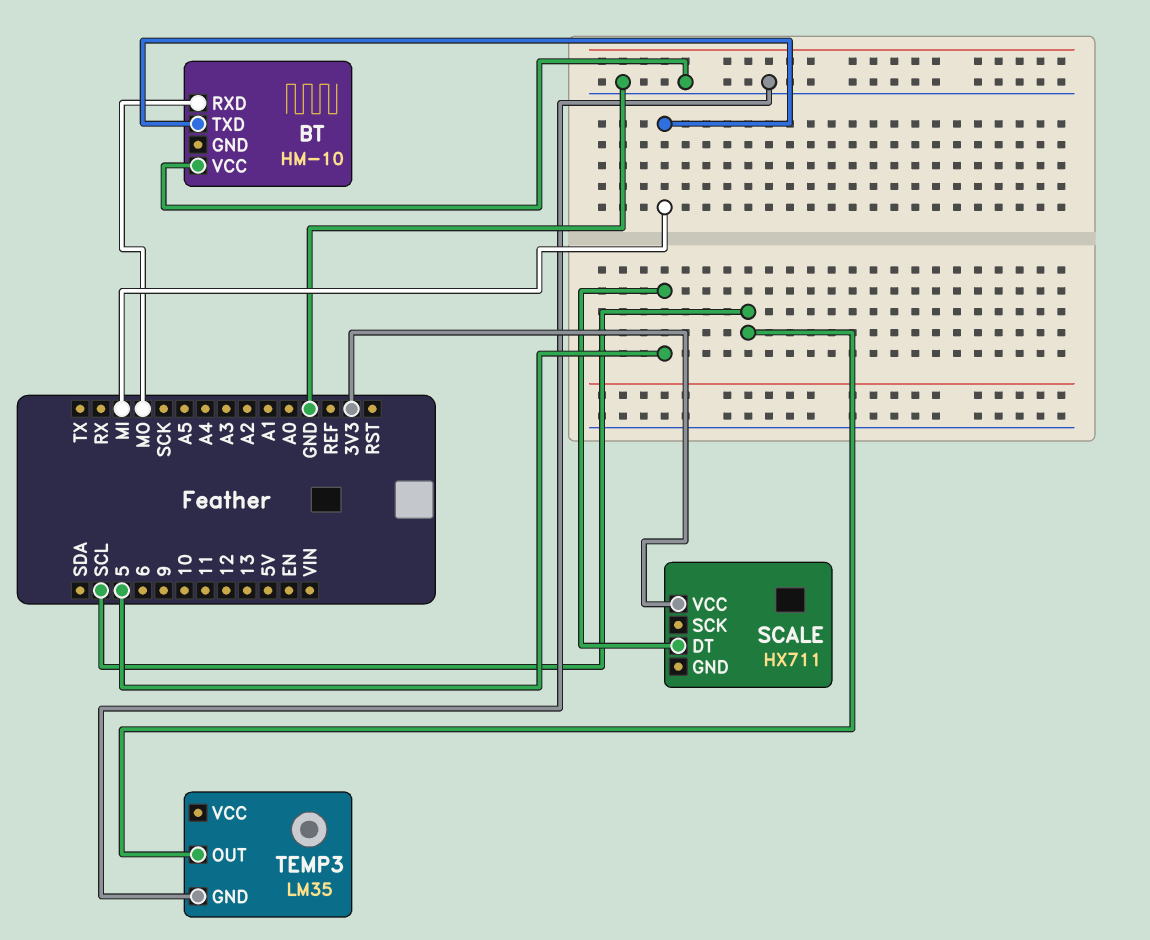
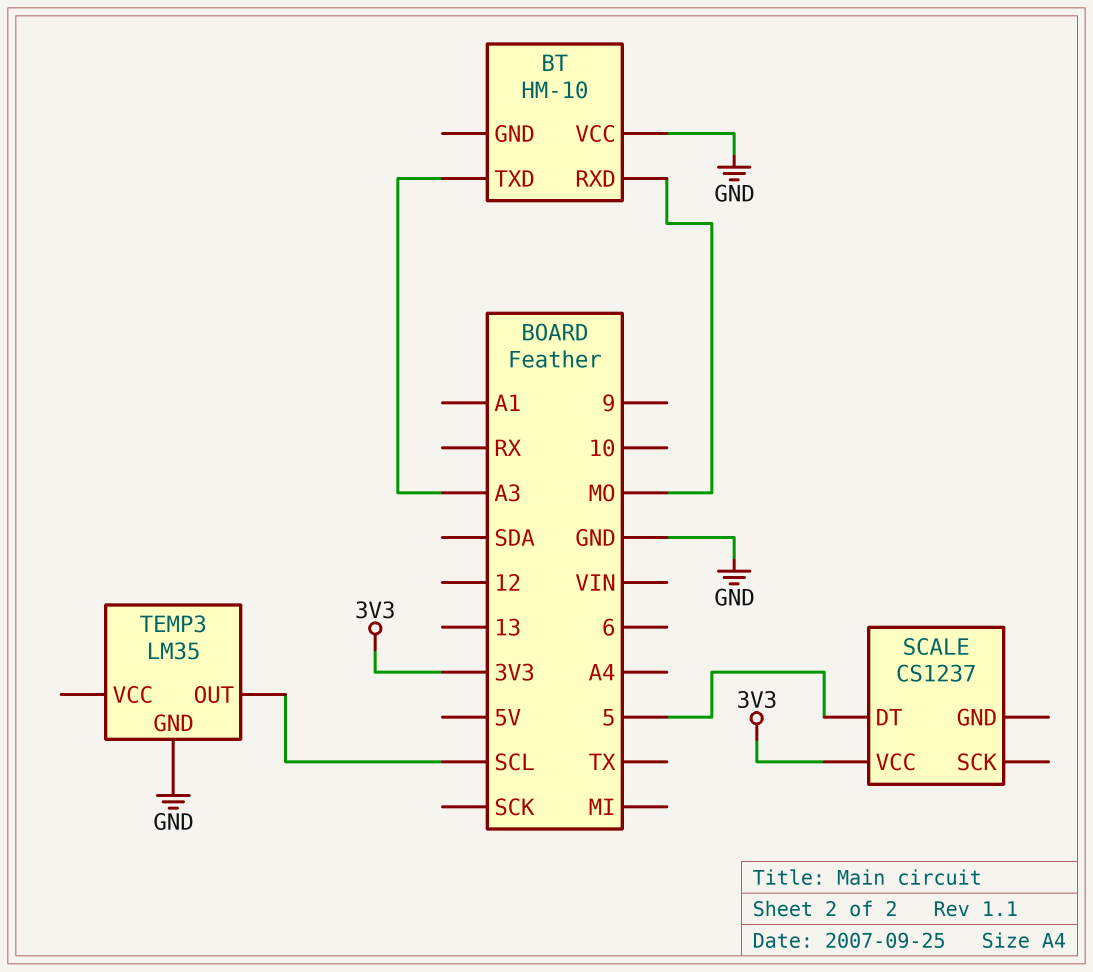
BT pin TXD: MI -> A3
SCALE: HX711 -> CS1237

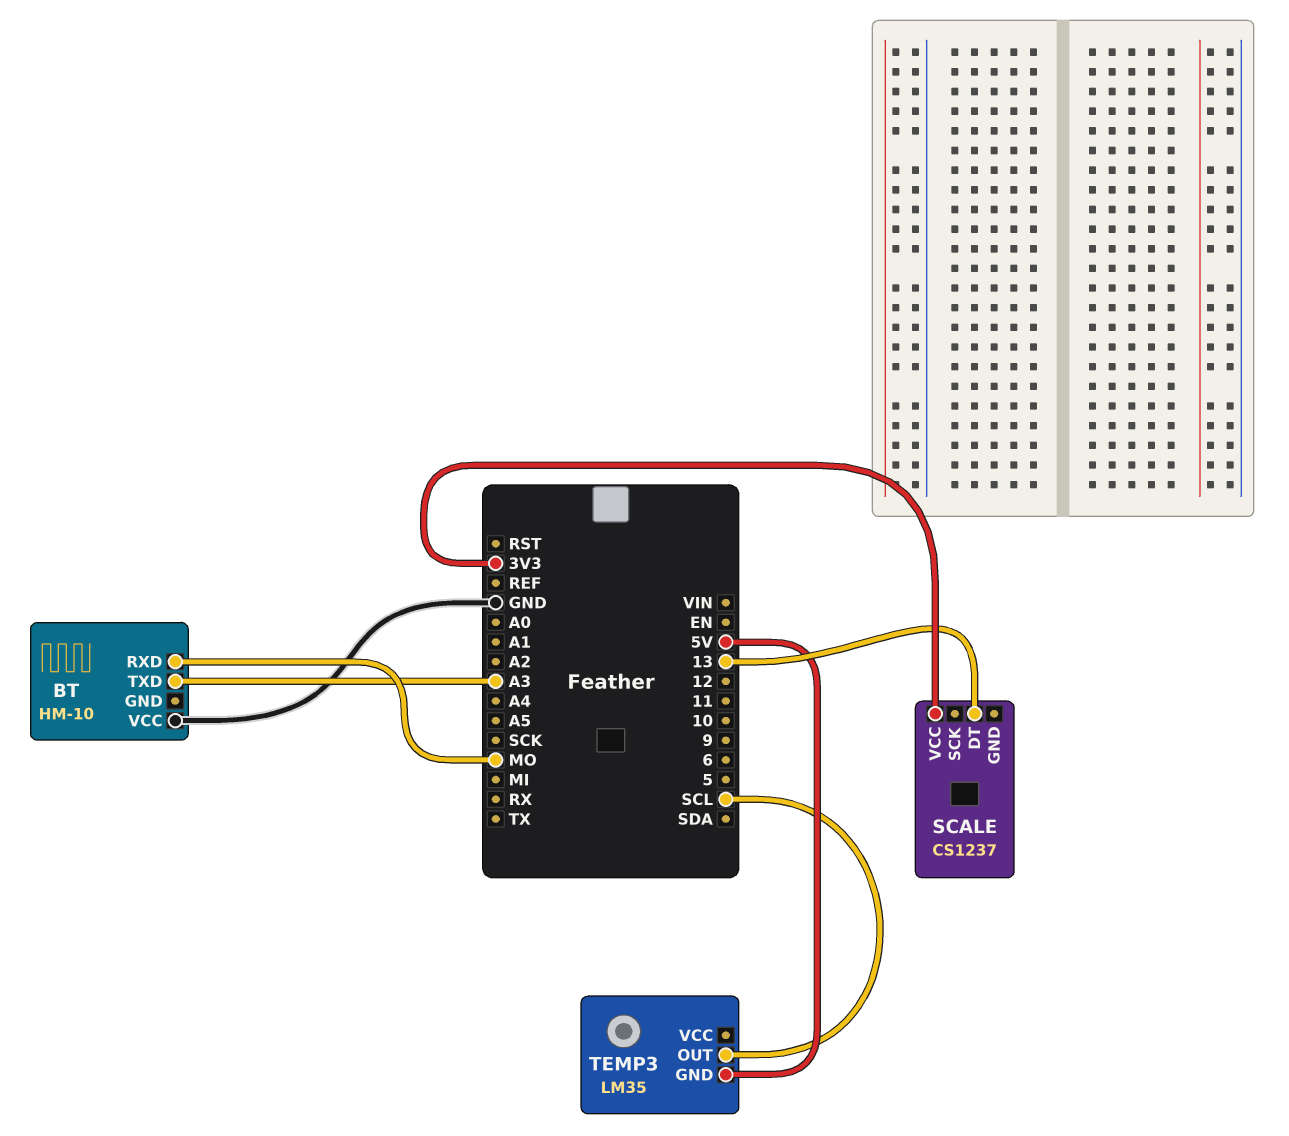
SCALE pin DT: 5 -> 13
TEMP3 pin GND: GND -> 5V

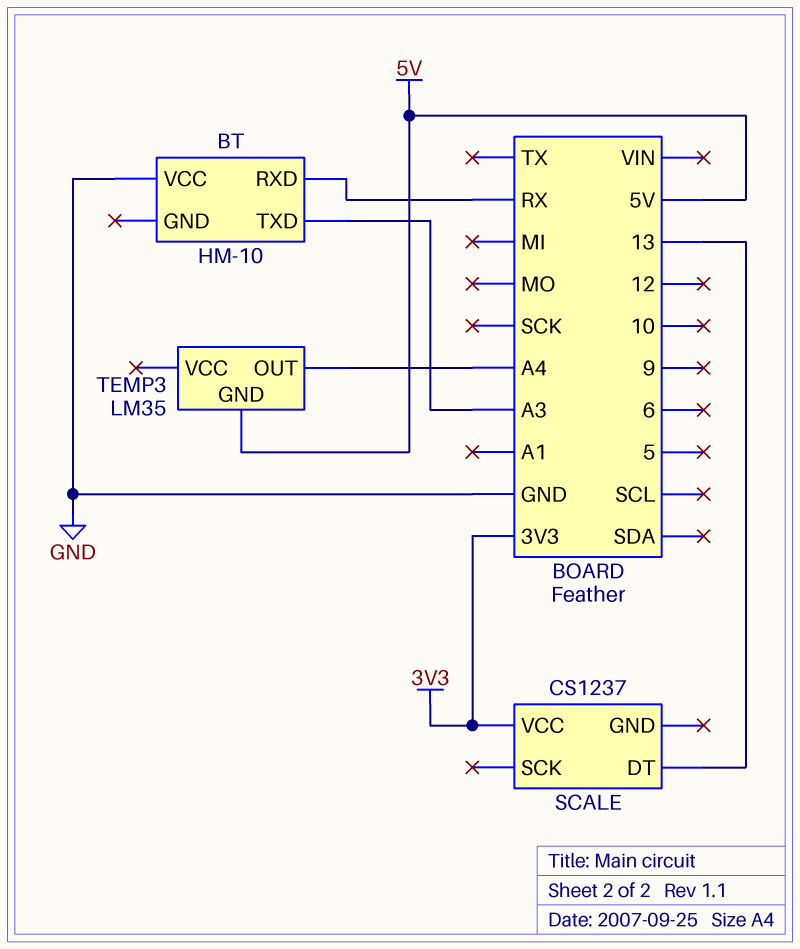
BT pin RXD: MO -> RX
TEMP3 pin OUT: SCL -> A4

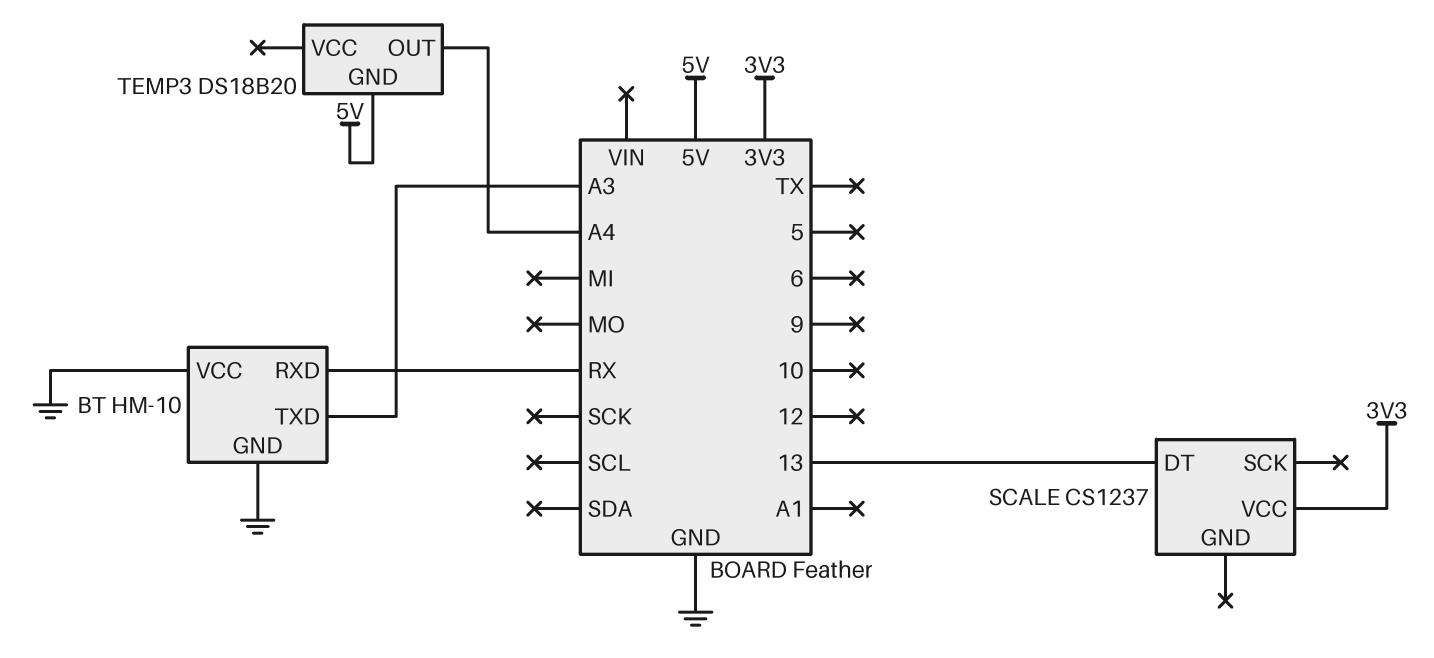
BT pin GND: none -> GND
TEMP3: LM35 -> DS18B20

